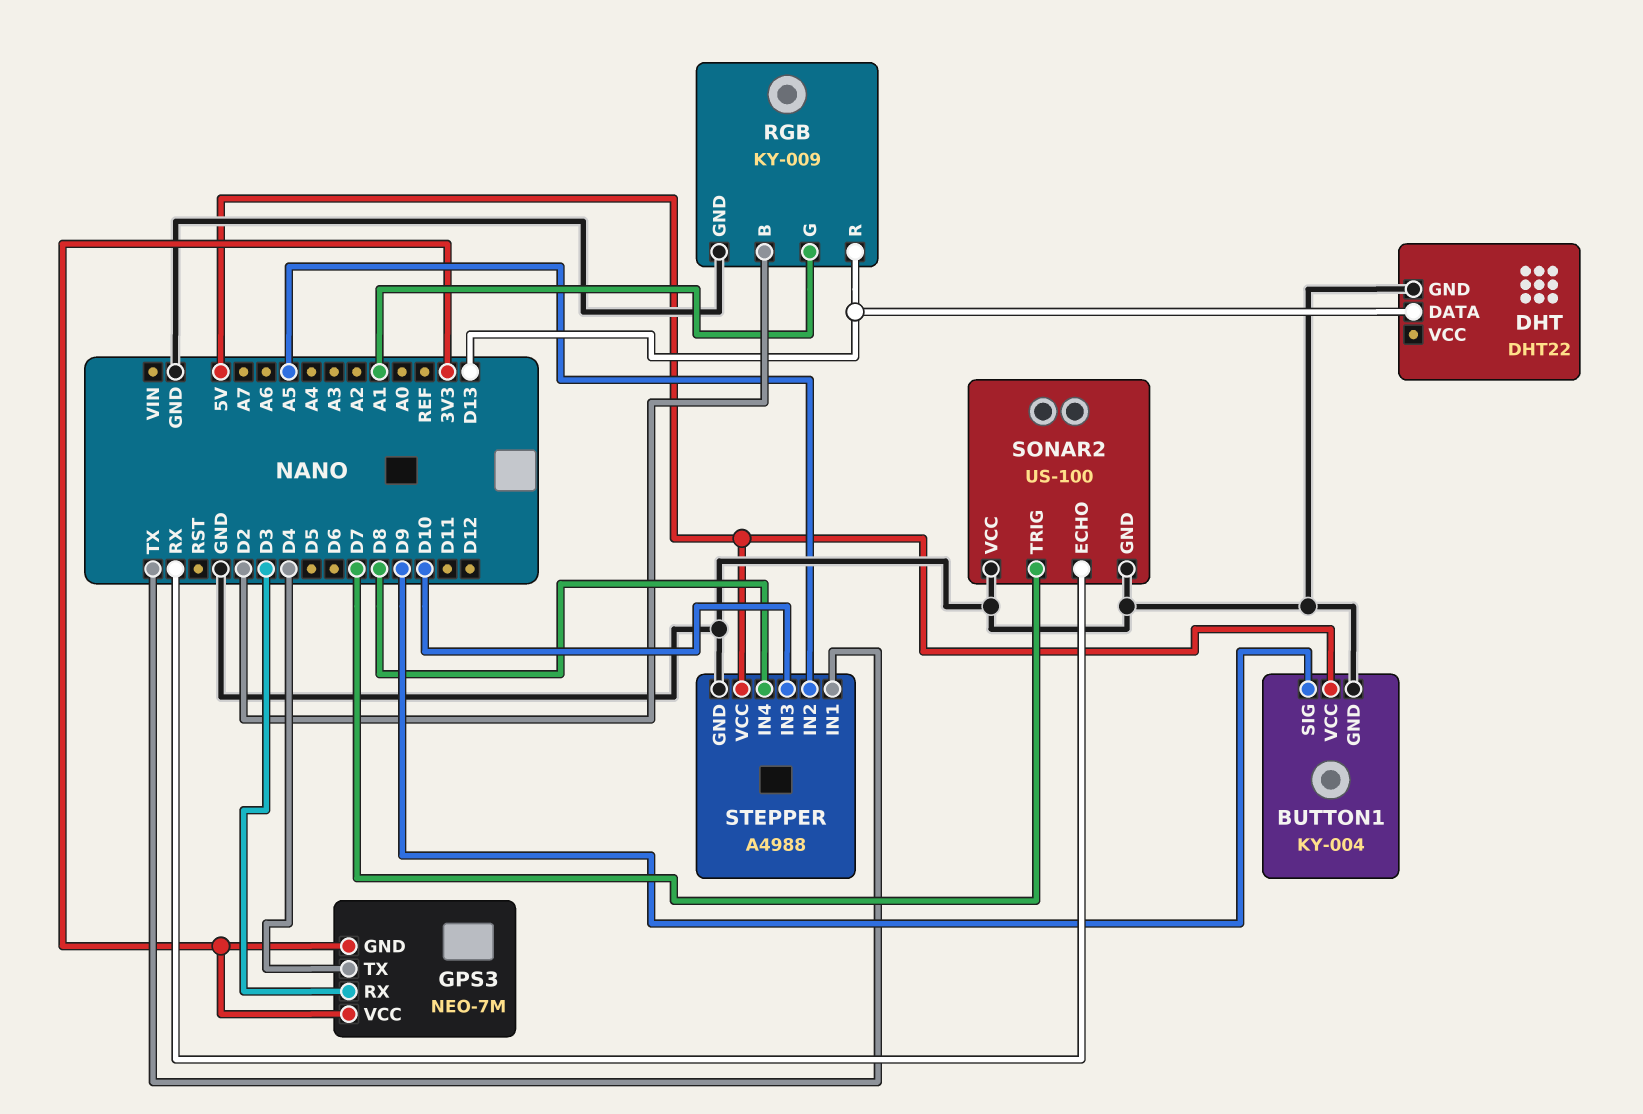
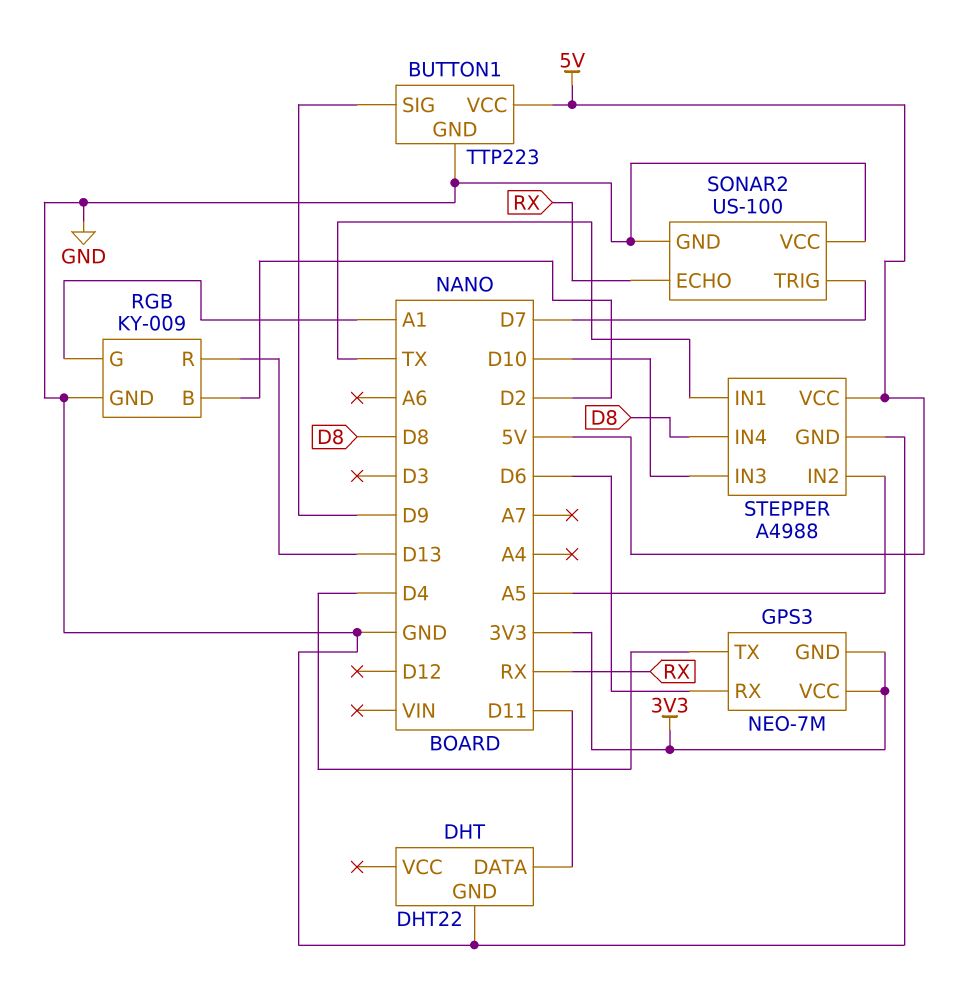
BUTTON1: KY-004 -> TTP223
DHT pin DATA: D13 -> D11
GPS3 pin RX: D3 -> D6

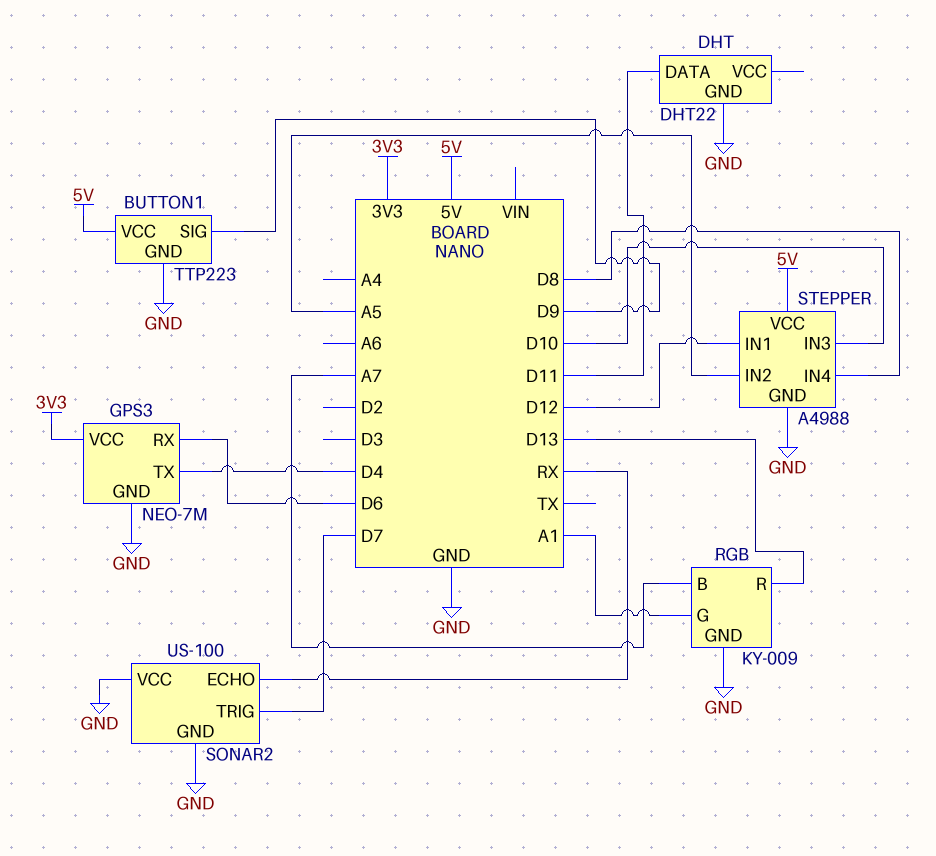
GPS3 pin GND: 3V3 -> GND
RGB pin B: D2 -> A7
STEPPER pin IN1: TX -> D12

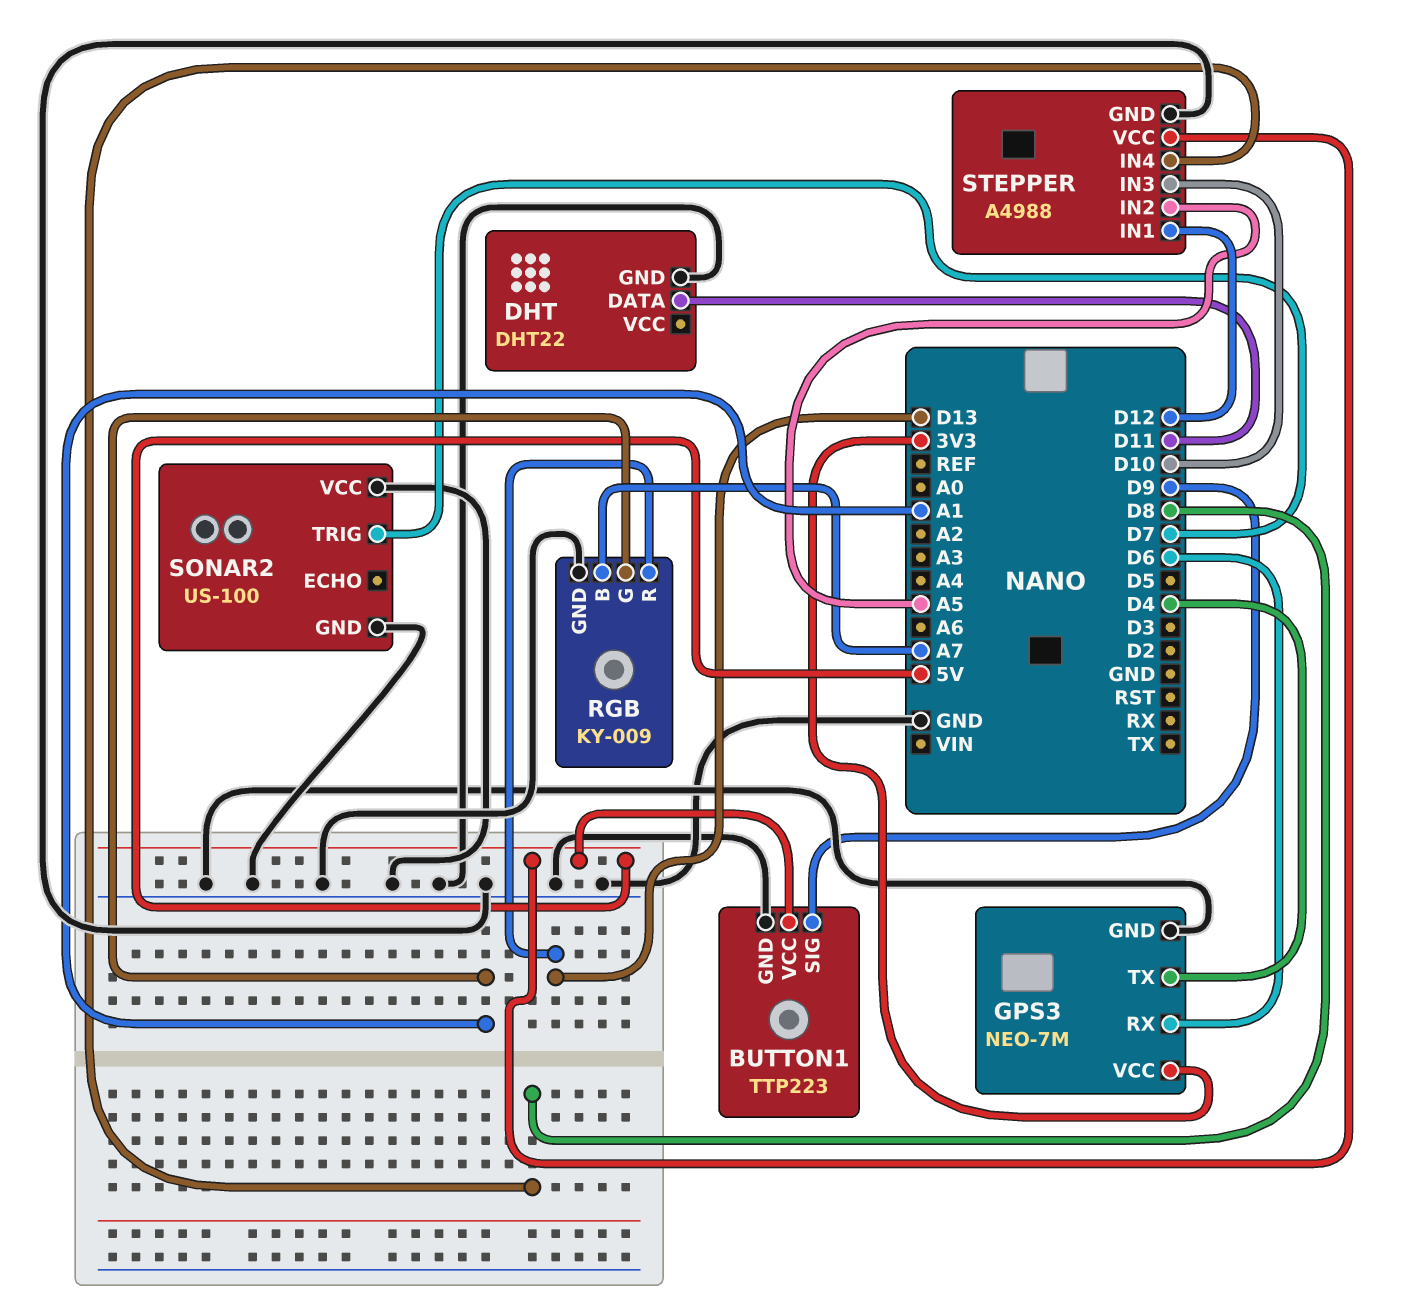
SONAR2 pin ECHO: RX -> none

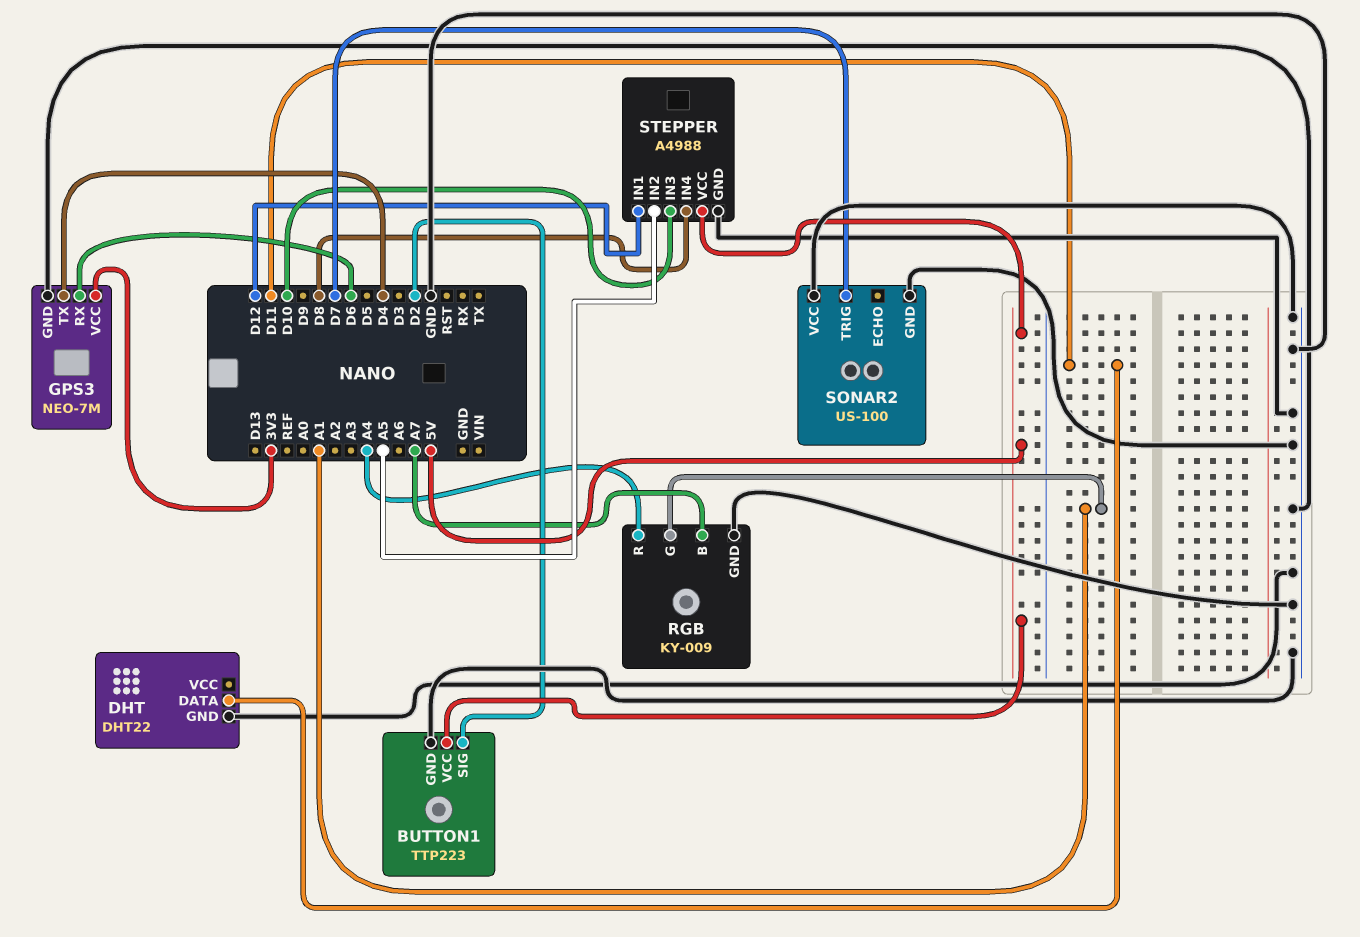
BUTTON1 pin SIG: D9 -> D2
RGB pin R: D13 -> A4

